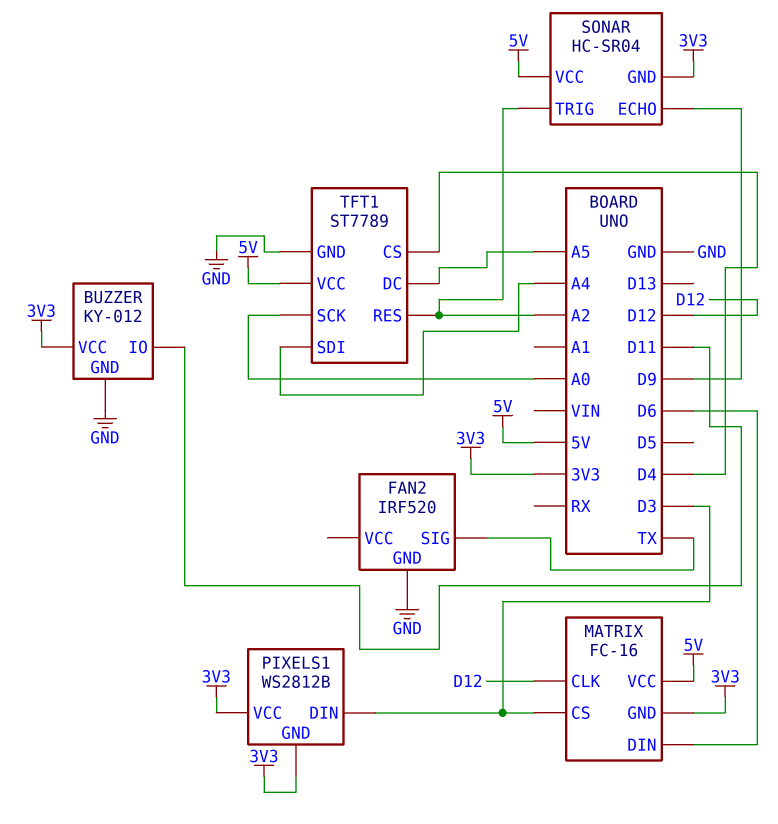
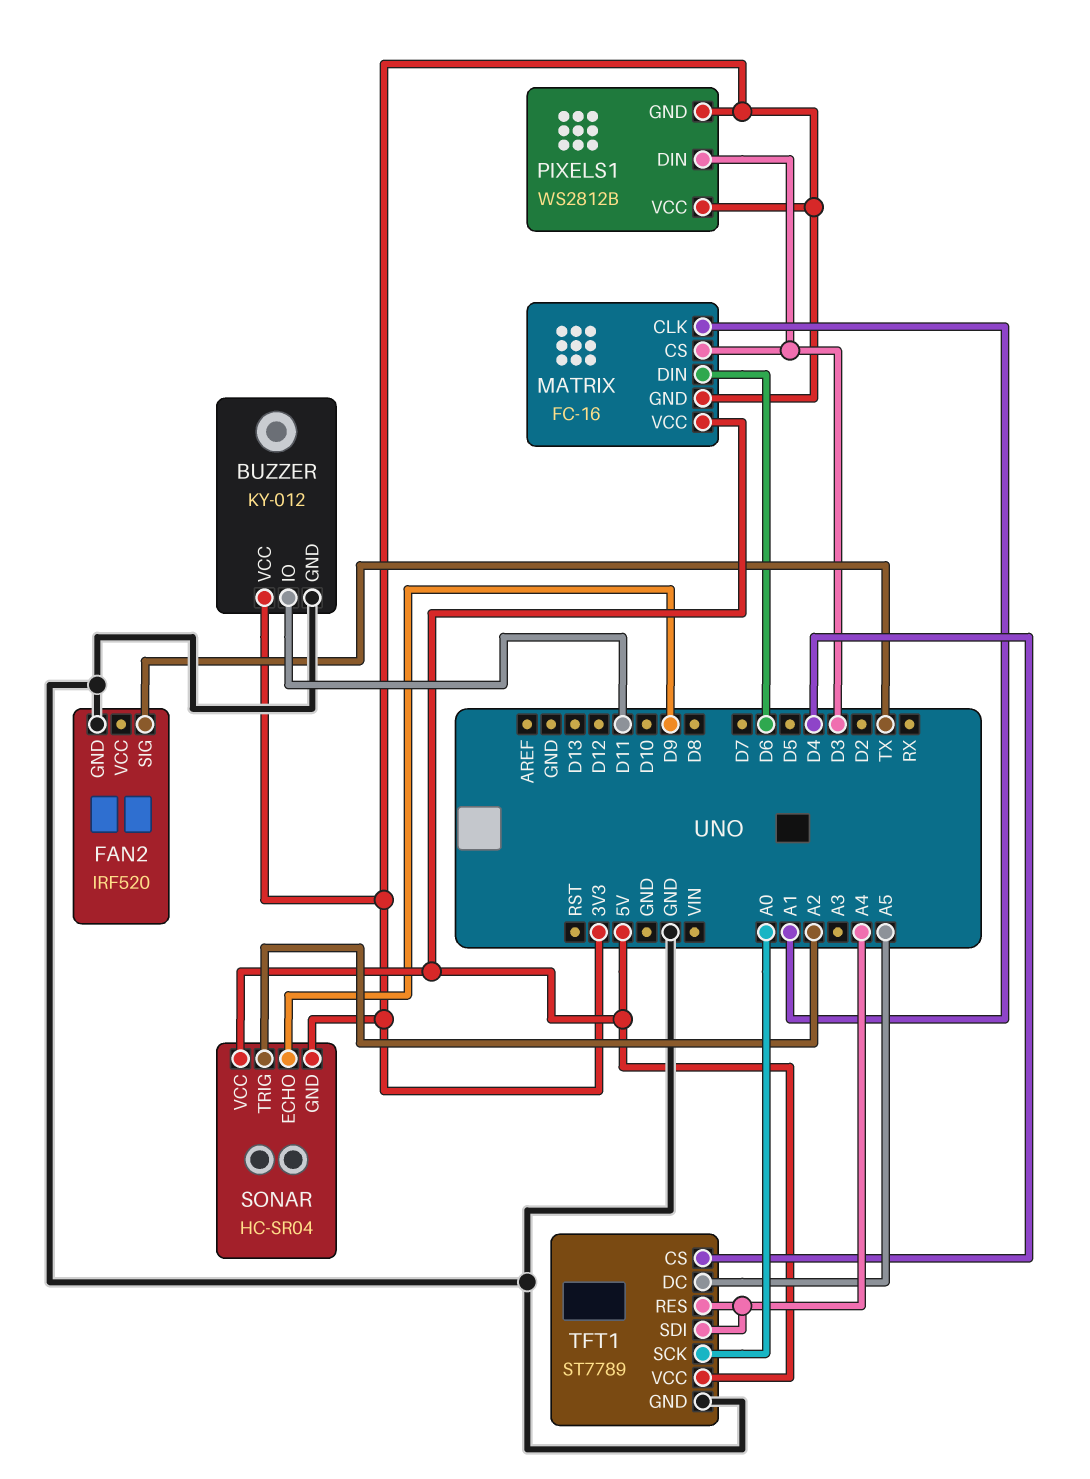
MATRIX pin CLK: D12 -> A1
TFT1 pin RES: A2 -> A4

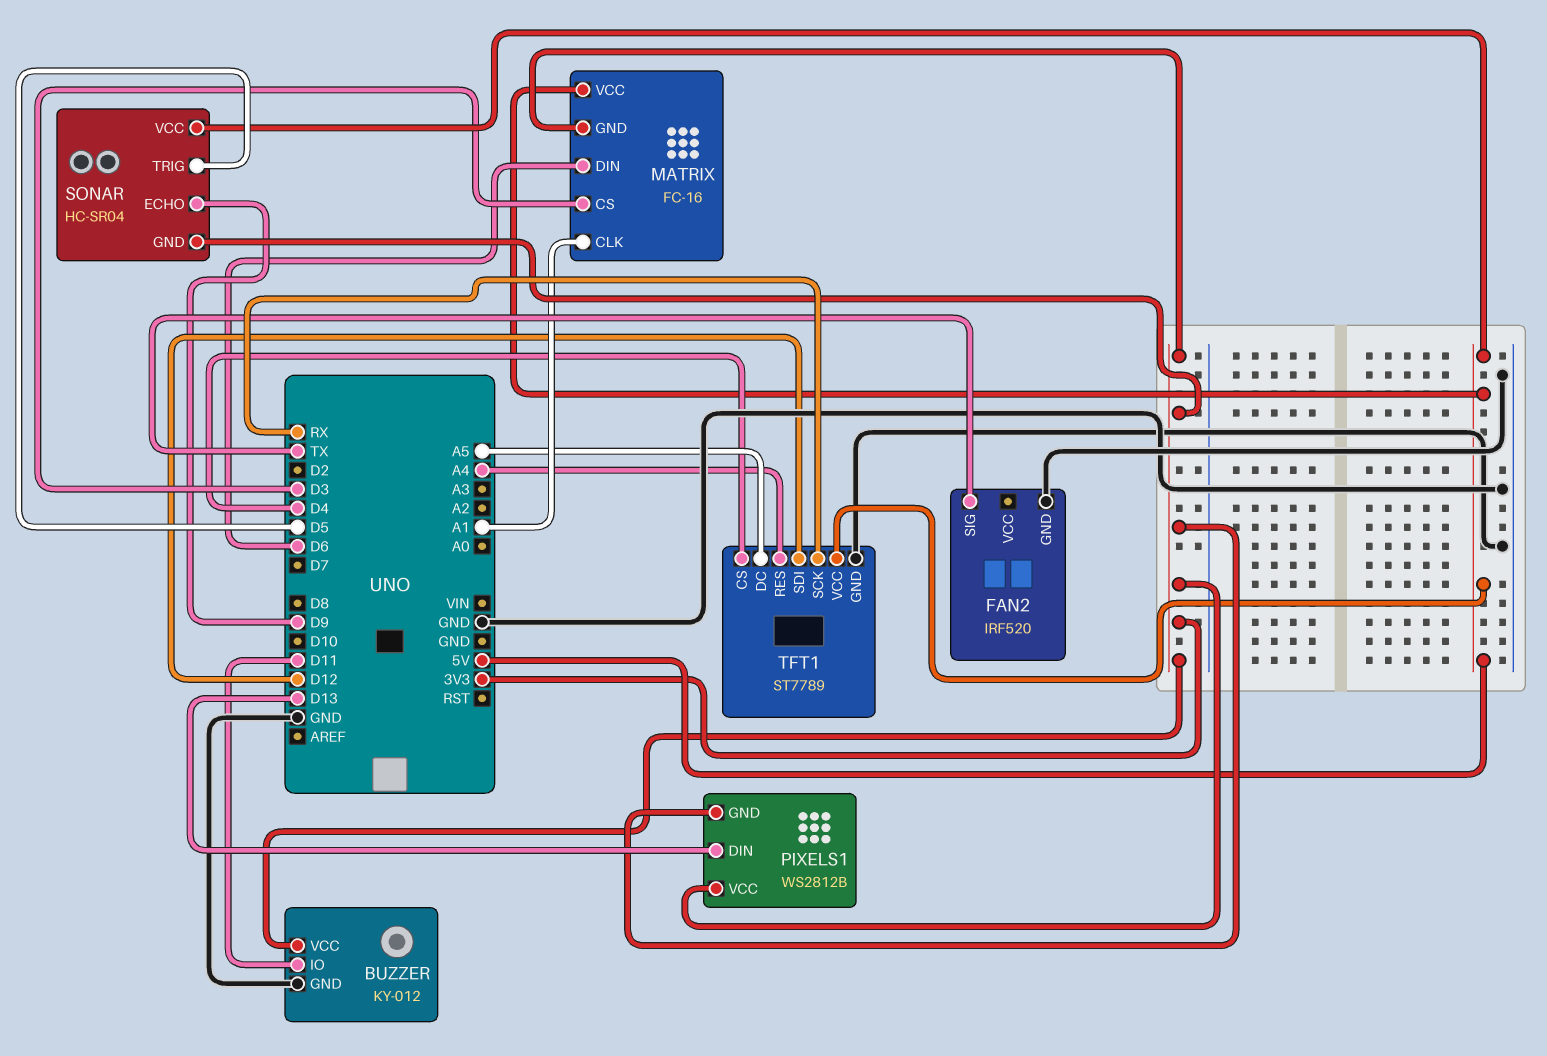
PIXELS1 pin DIN: D3 -> D13
SONAR pin TRIG: A2 -> D5
TFT1 pin SCK: A0 -> RX
TFT1 pin SDI: A4 -> D12

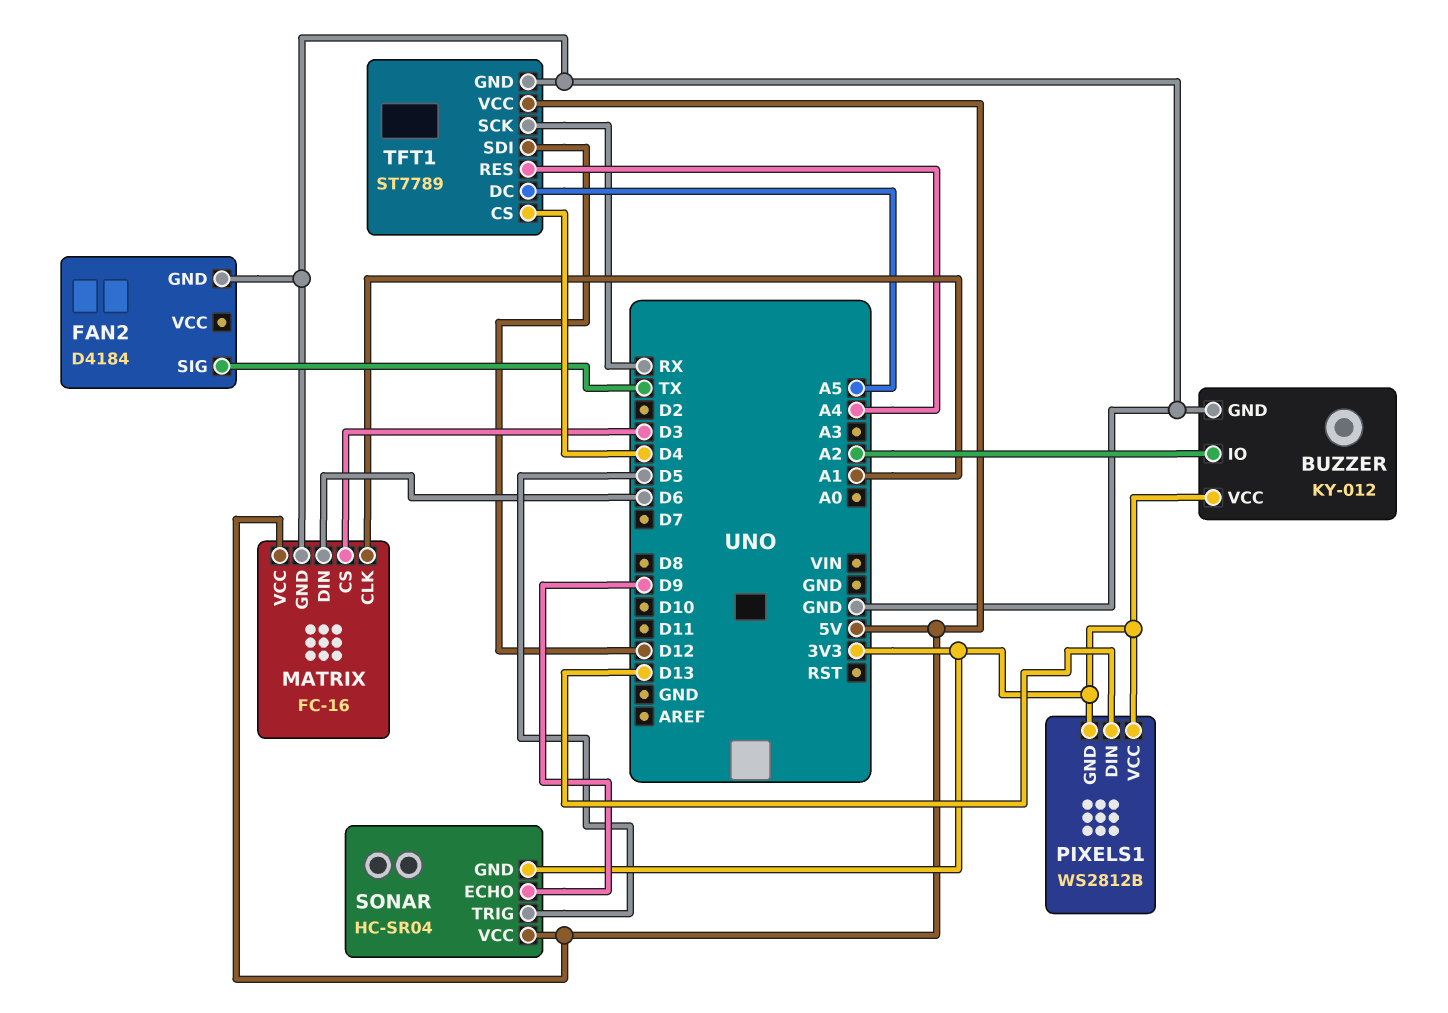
BUZZER pin IO: D11 -> A2
FAN2: IRF520 -> D4184
MATRIX pin GND: 3V3 -> GND

